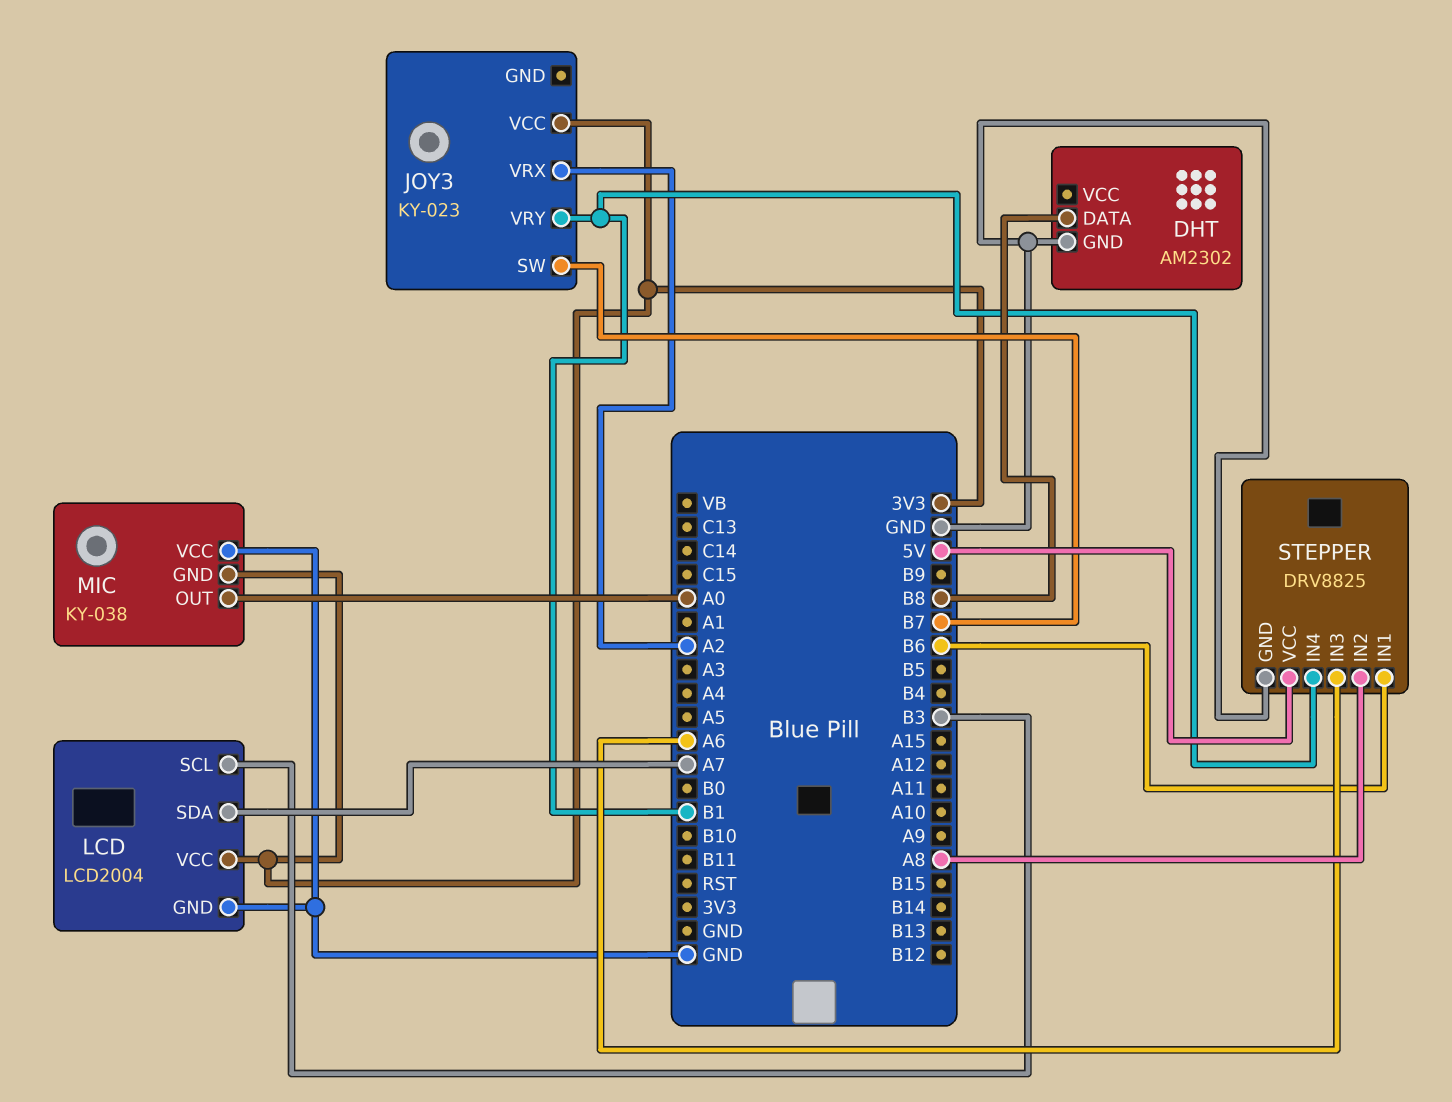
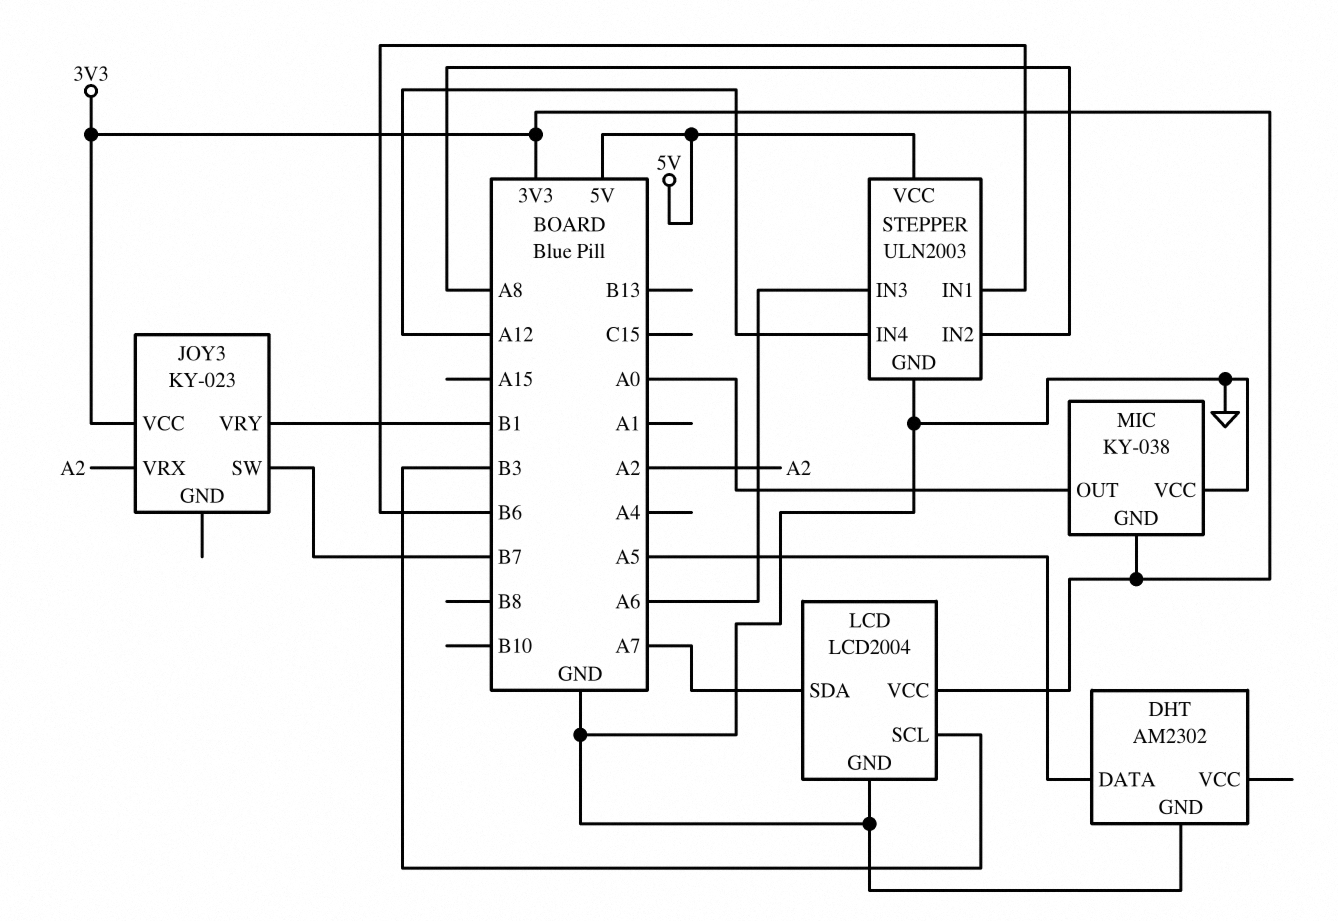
DHT pin DATA: B8 -> A5
STEPPER: DRV8825 -> ULN2003
STEPPER pin IN4: B1 -> A12

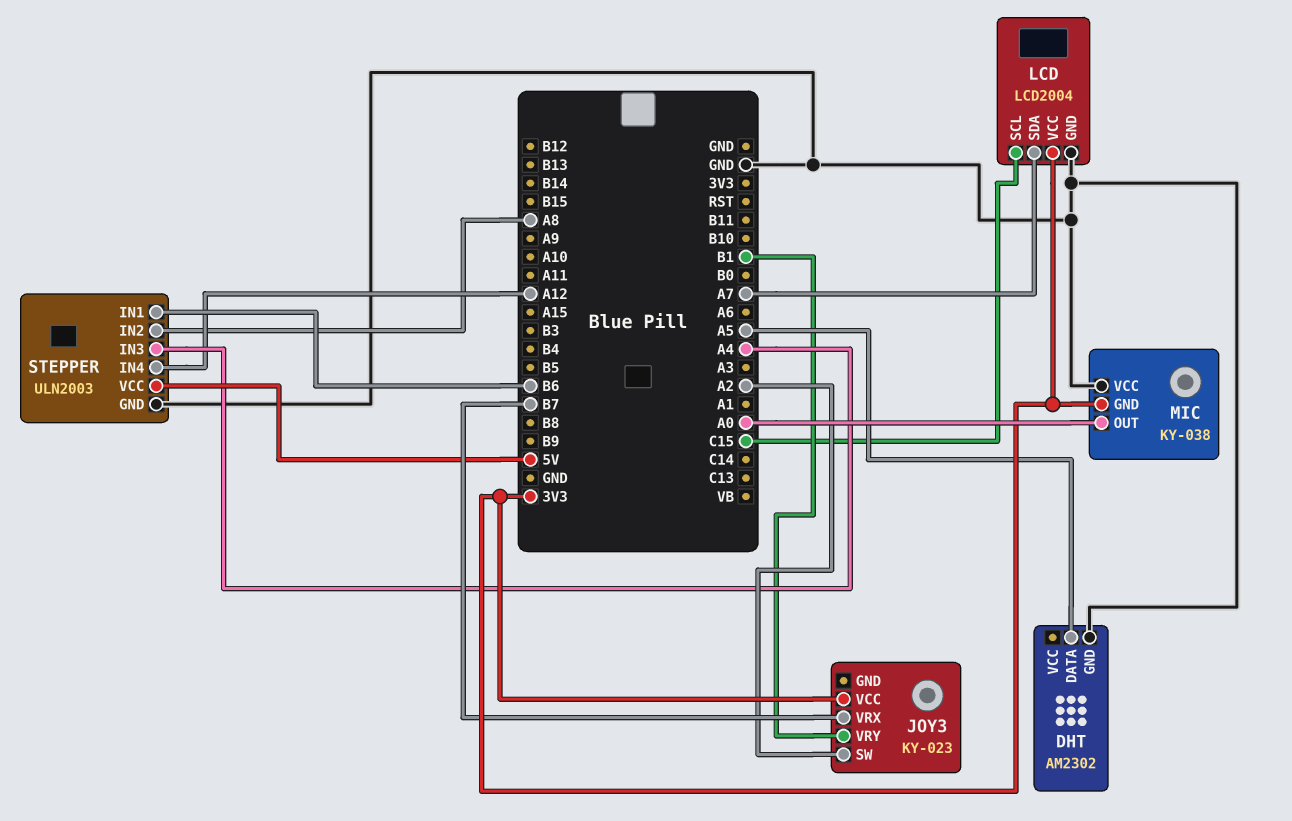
JOY3 pin SW: B7 -> A2
JOY3 pin VRX: A2 -> B7
LCD pin SCL: B3 -> C15
STEPPER pin IN3: A6 -> A4

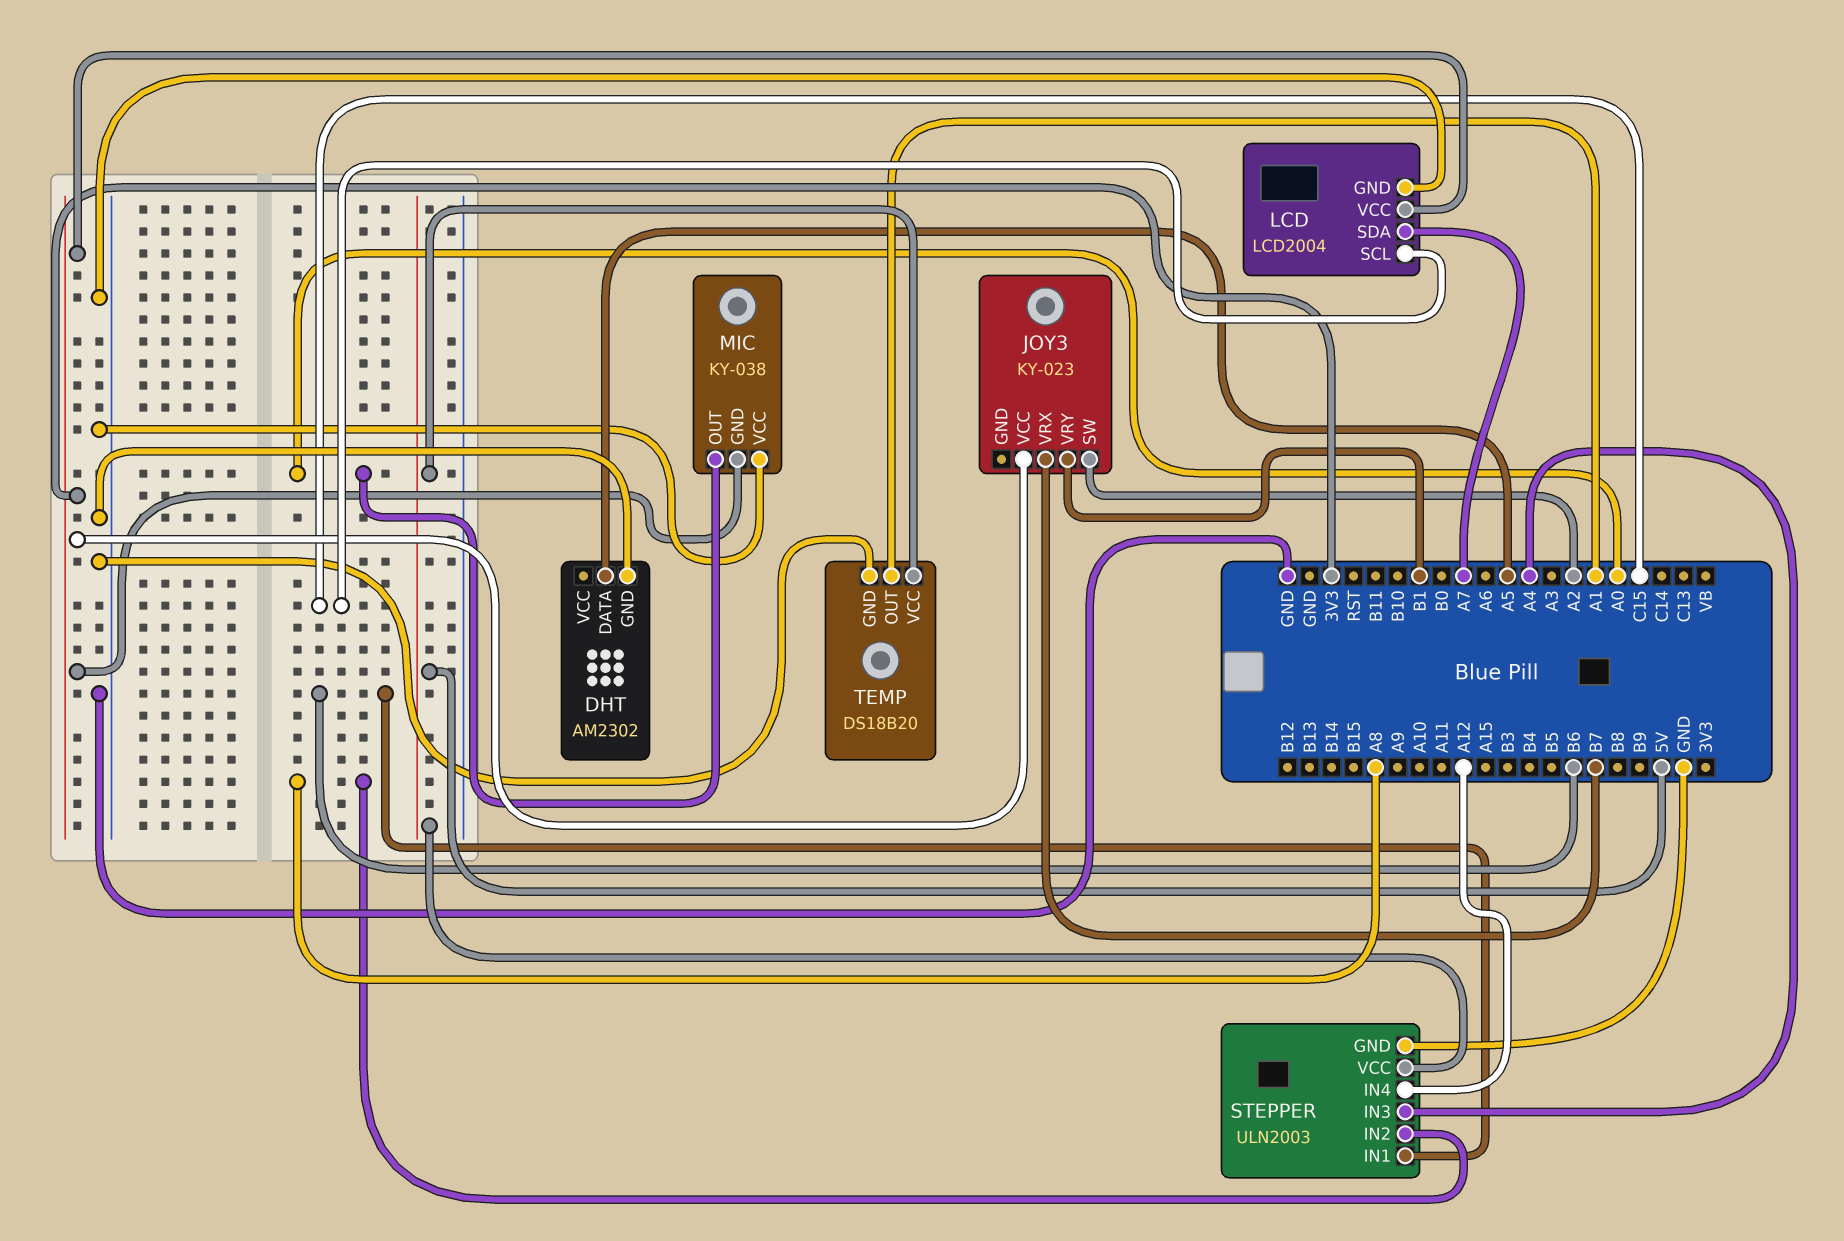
TEMP: none -> DS18B20
TEMP pin GND: none -> GND
TEMP pin OUT: none -> A1
TEMP pin VCC: none -> 5V

